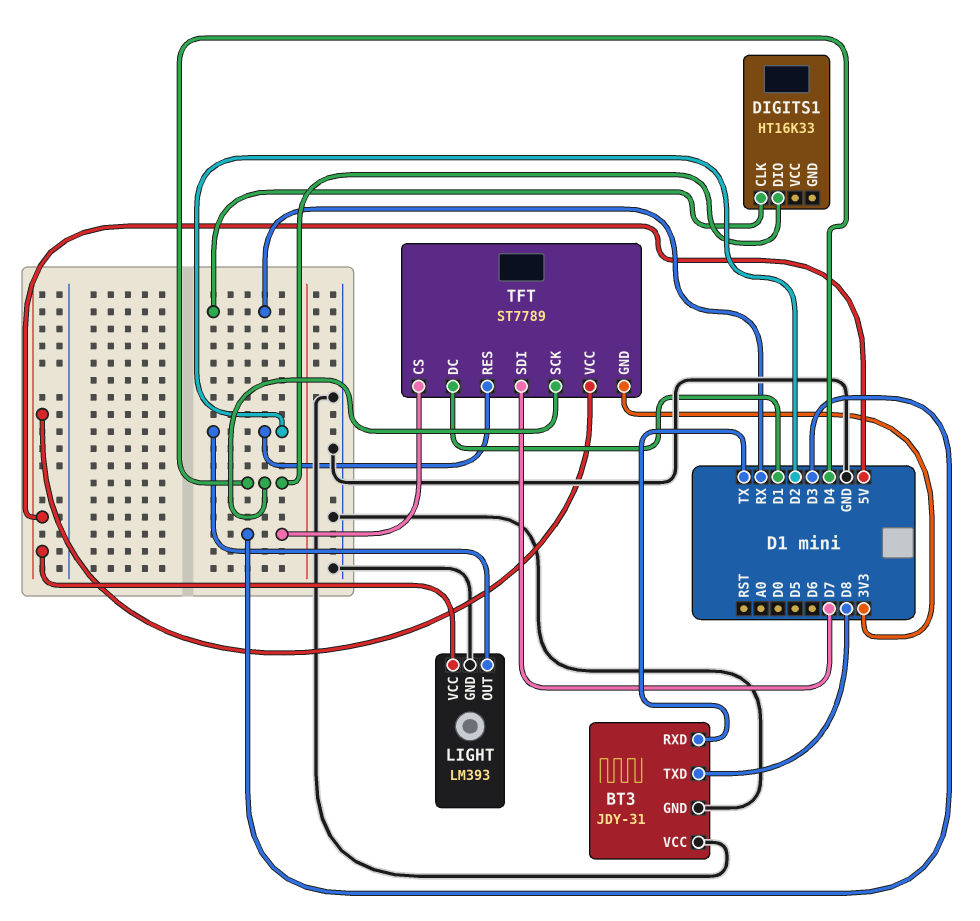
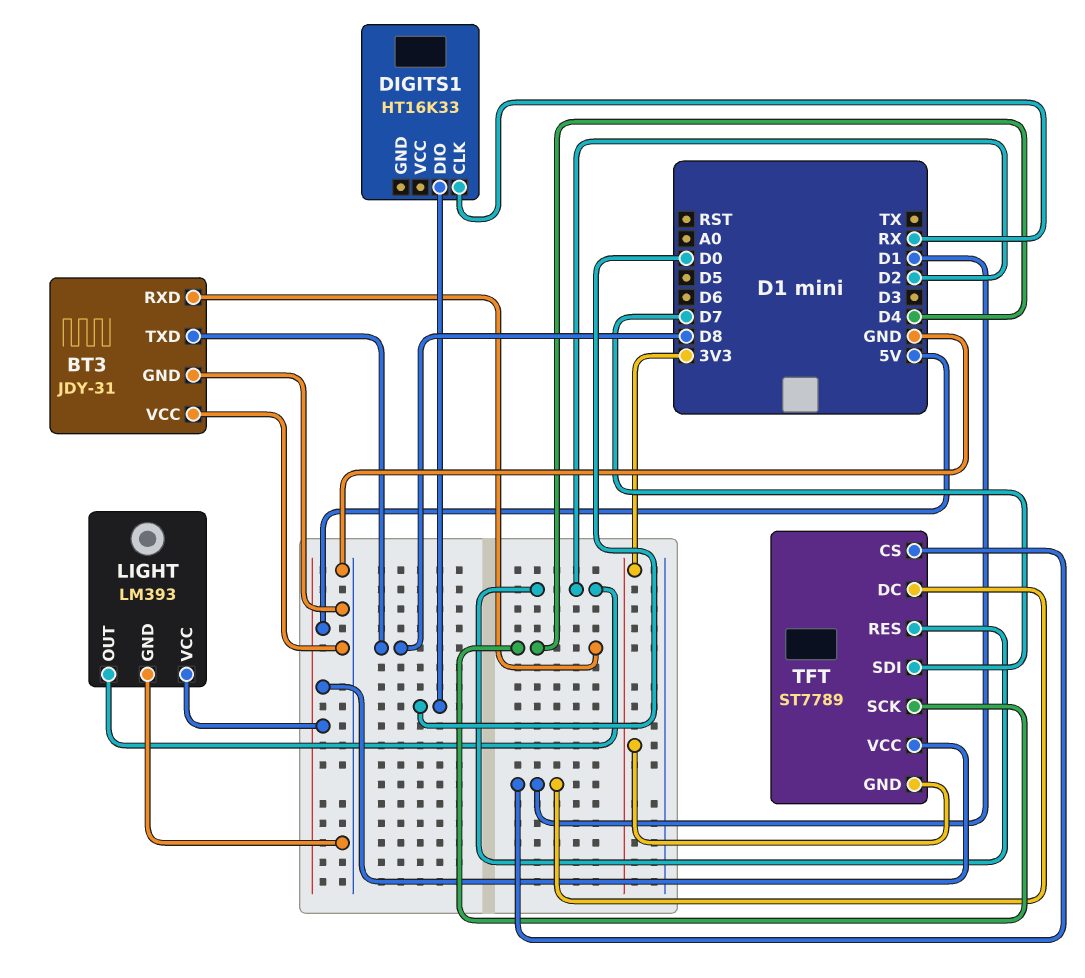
BT3 pin RXD: TX -> D4
DIGITS1 pin DIO: D4 -> D0
TFT pin CS: D3 -> D1

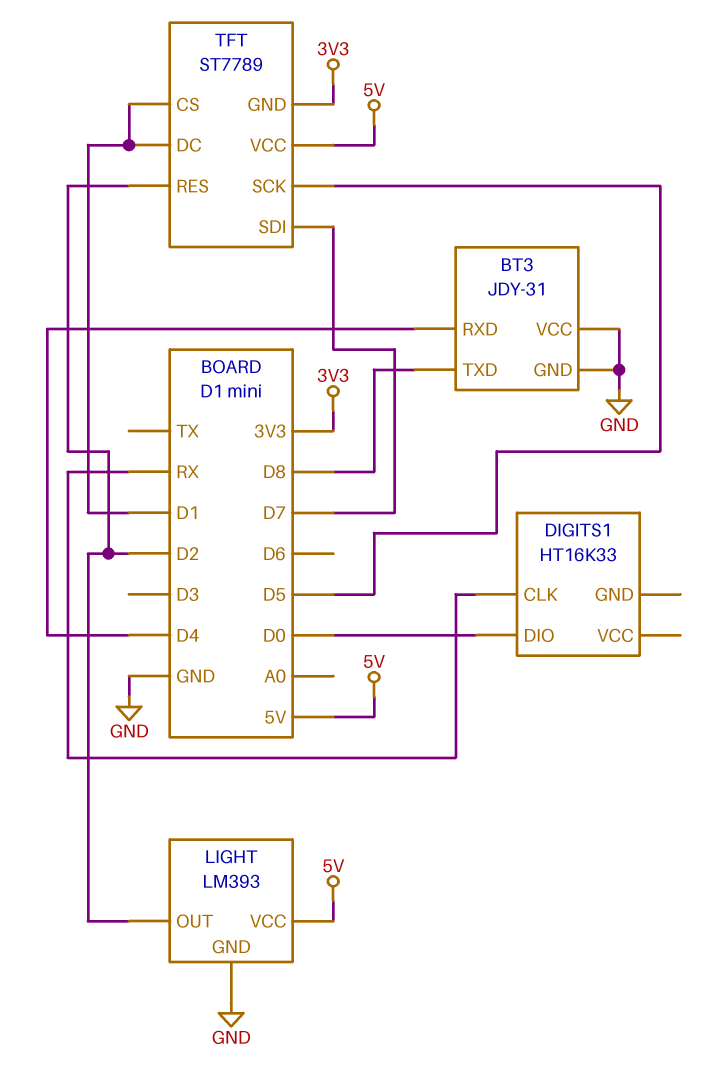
TFT pin SCK: D4 -> D5

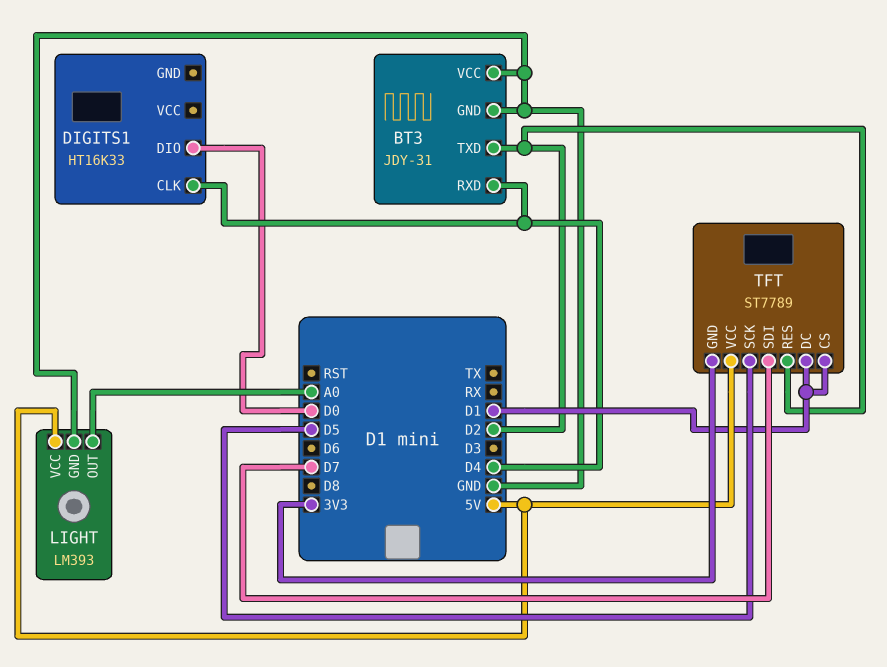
BT3 pin TXD: D8 -> D2
DIGITS1 pin CLK: RX -> D4
LIGHT pin OUT: D2 -> A0

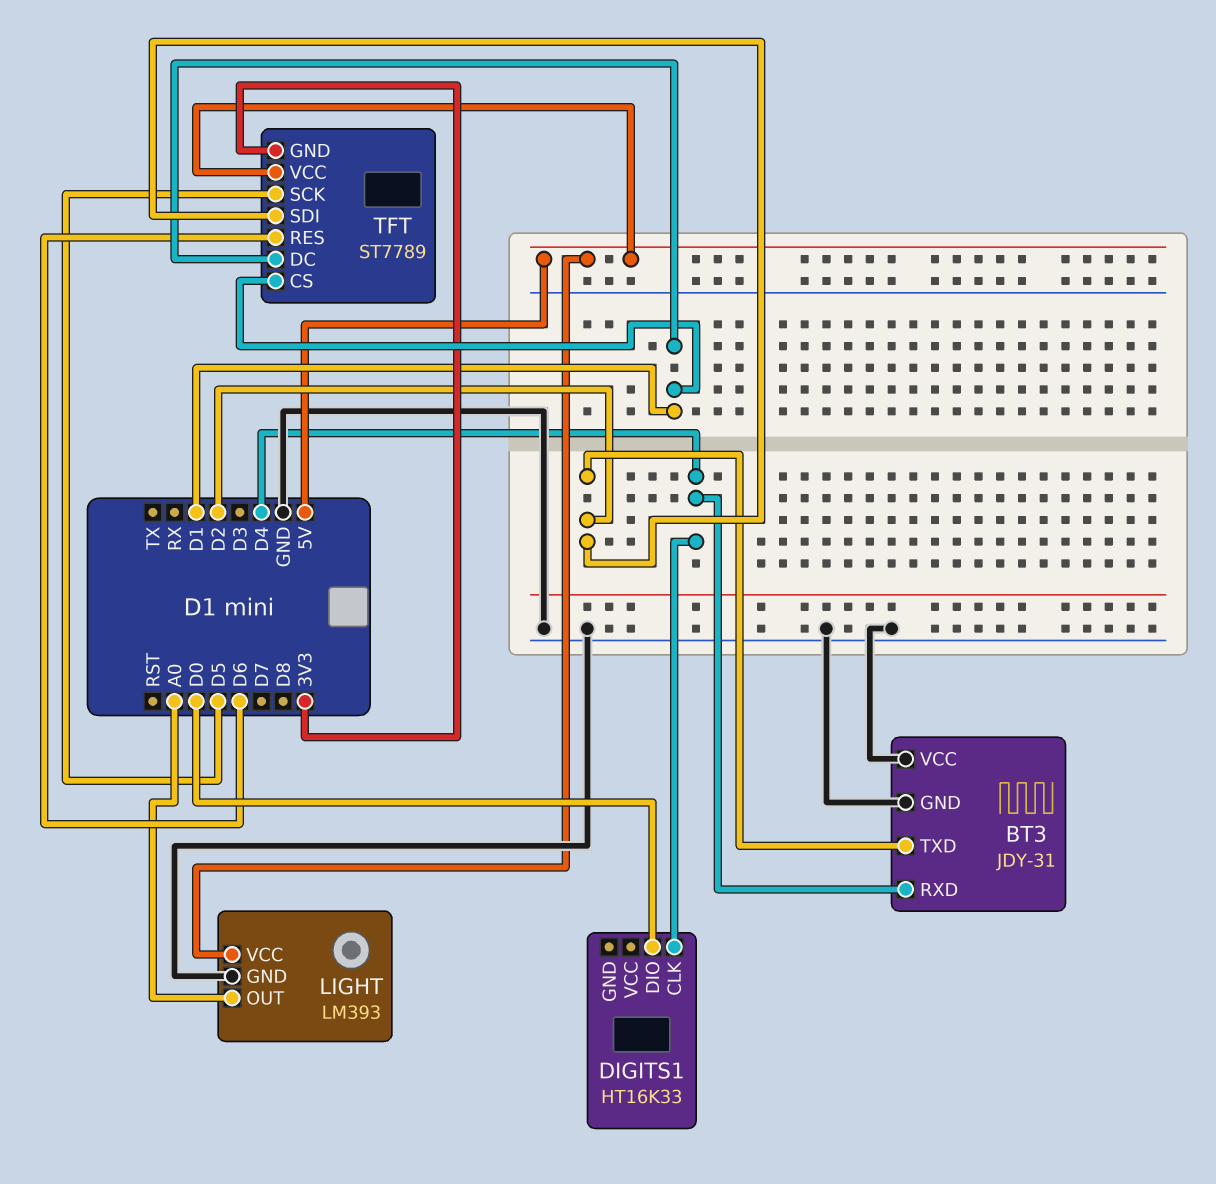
TFT pin RES: D2 -> D6
TFT pin SDI: D7 -> D2

